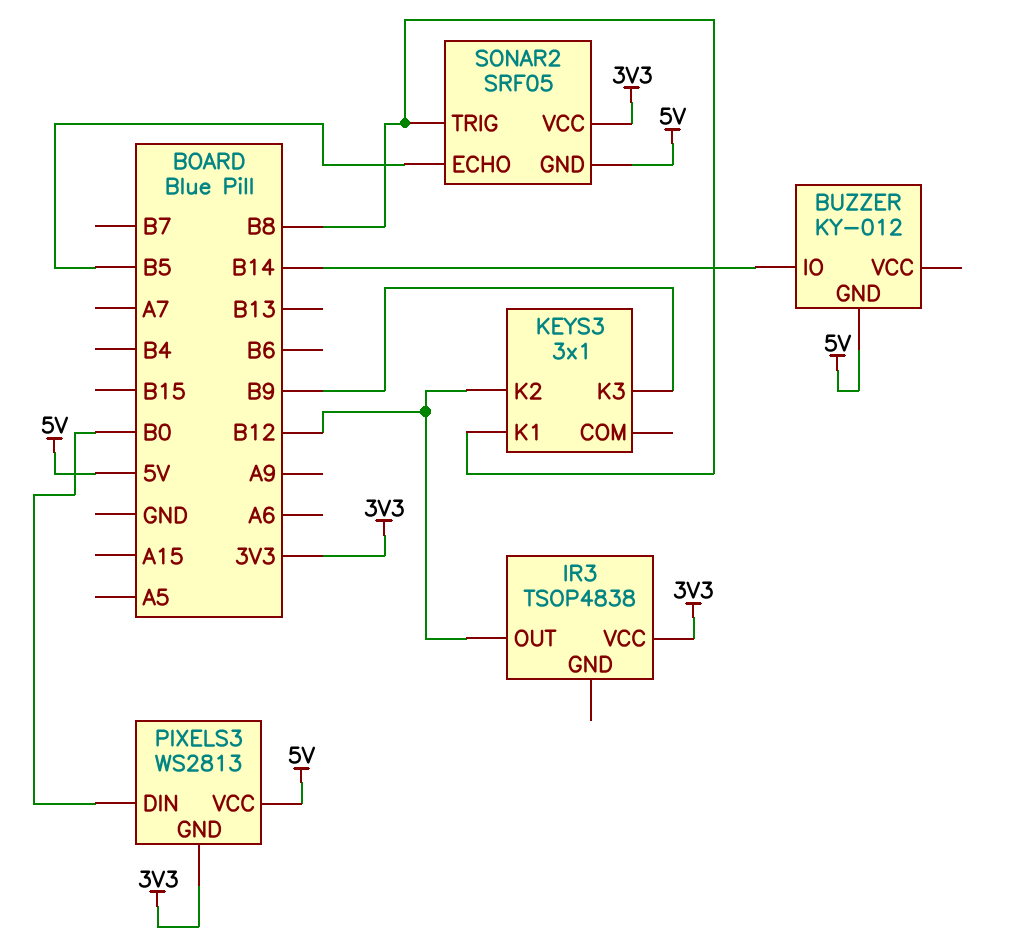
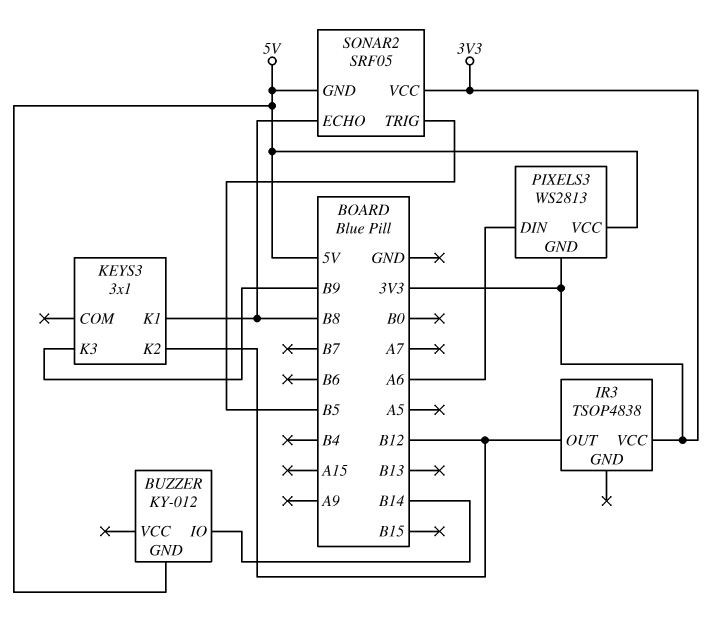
PIXELS3 pin DIN: B0 -> A6
SONAR2 pin ECHO: B5 -> B8
SONAR2 pin TRIG: B8 -> B5

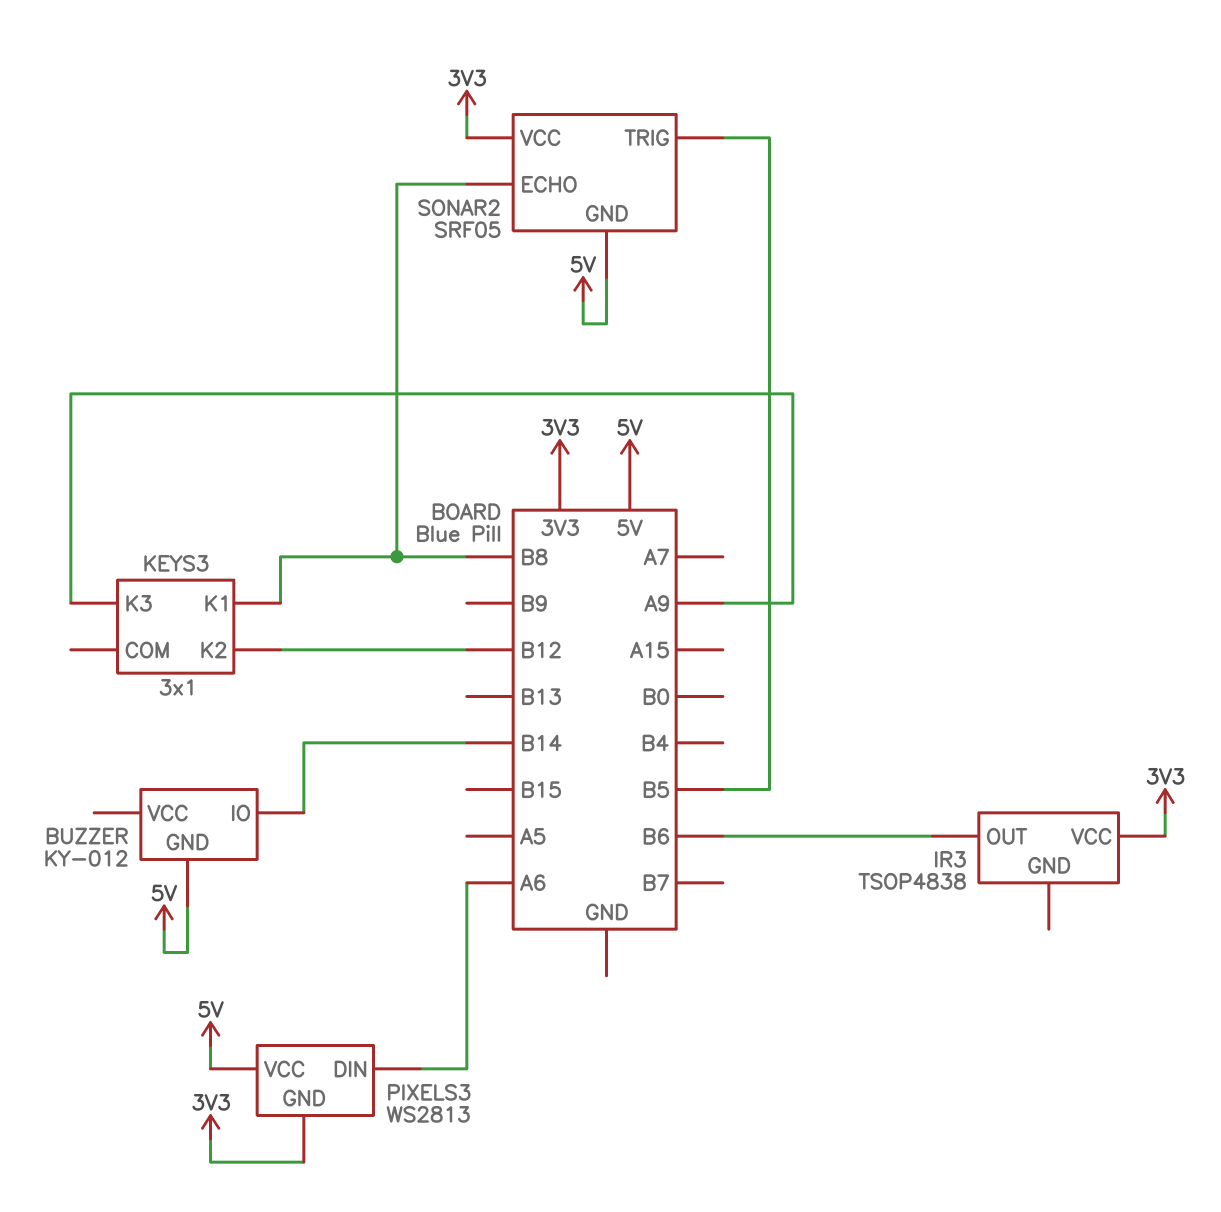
IR3 pin OUT: B12 -> B6
KEYS3 pin K3: B9 -> A9

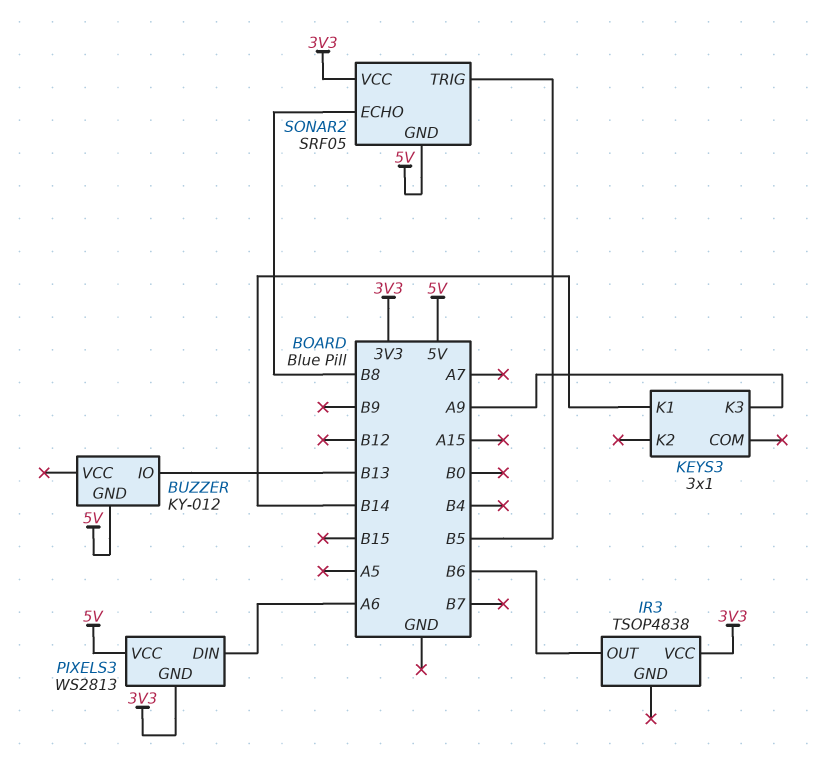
BUZZER pin IO: B14 -> B13
KEYS3 pin K1: B8 -> B14
KEYS3 pin K2: B12 -> none

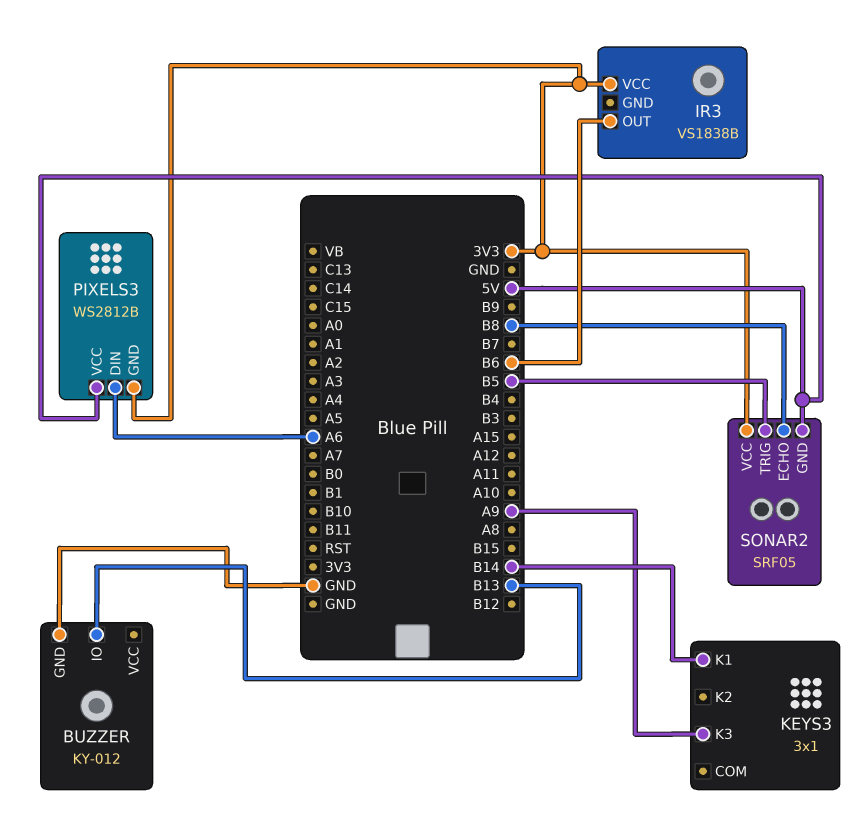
BUZZER pin GND: 5V -> GND
IR3: TSOP4838 -> VS1838B
PIXELS3: WS2813 -> WS2812B

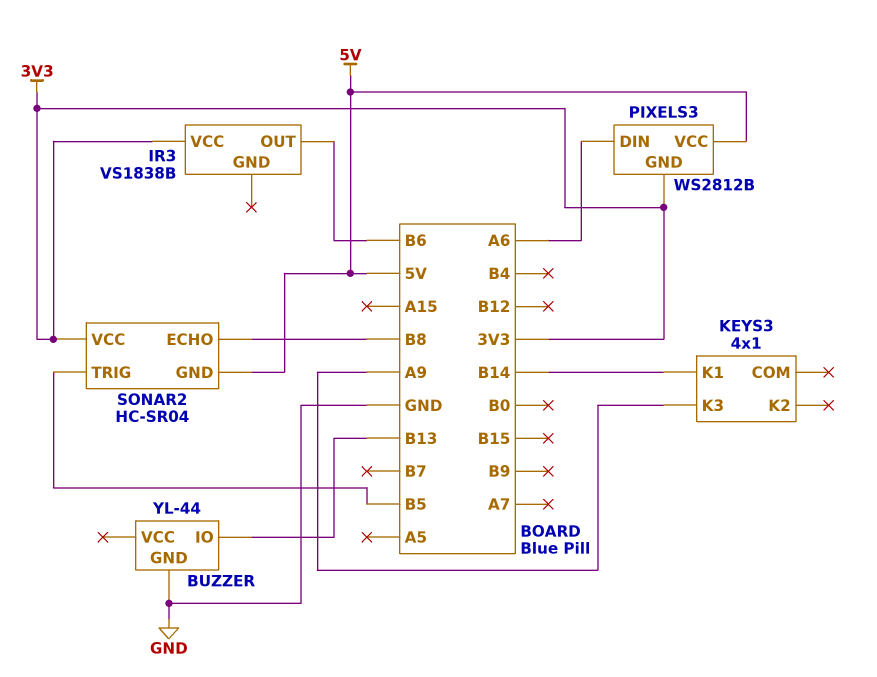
BUZZER: KY-012 -> YL-44
KEYS3: 3x1 -> 4x1
SONAR2: SRF05 -> HC-SR04

